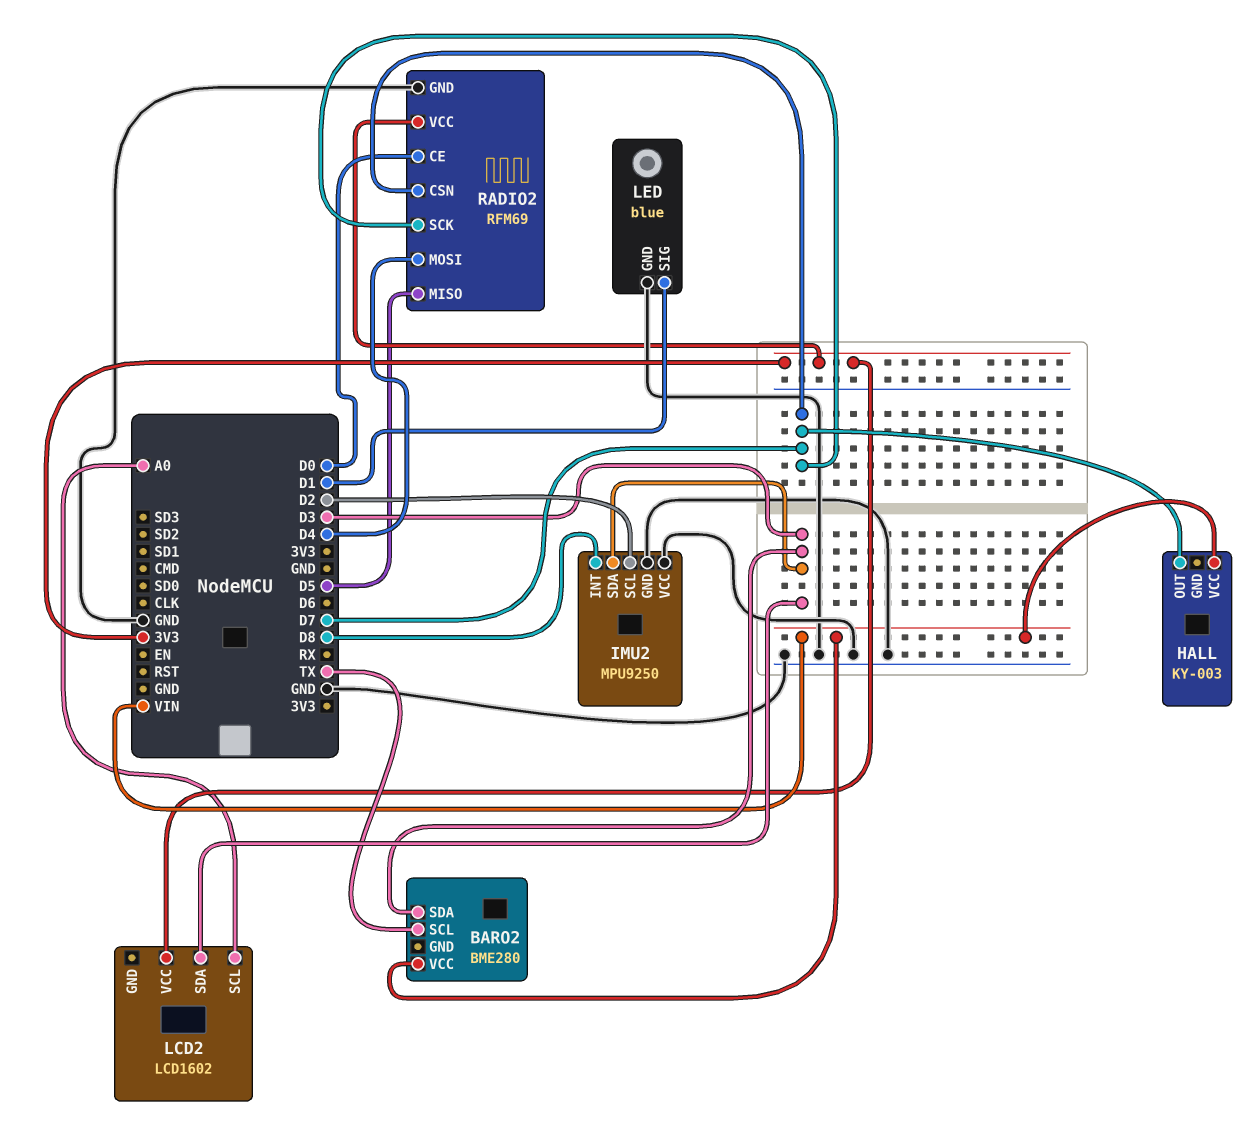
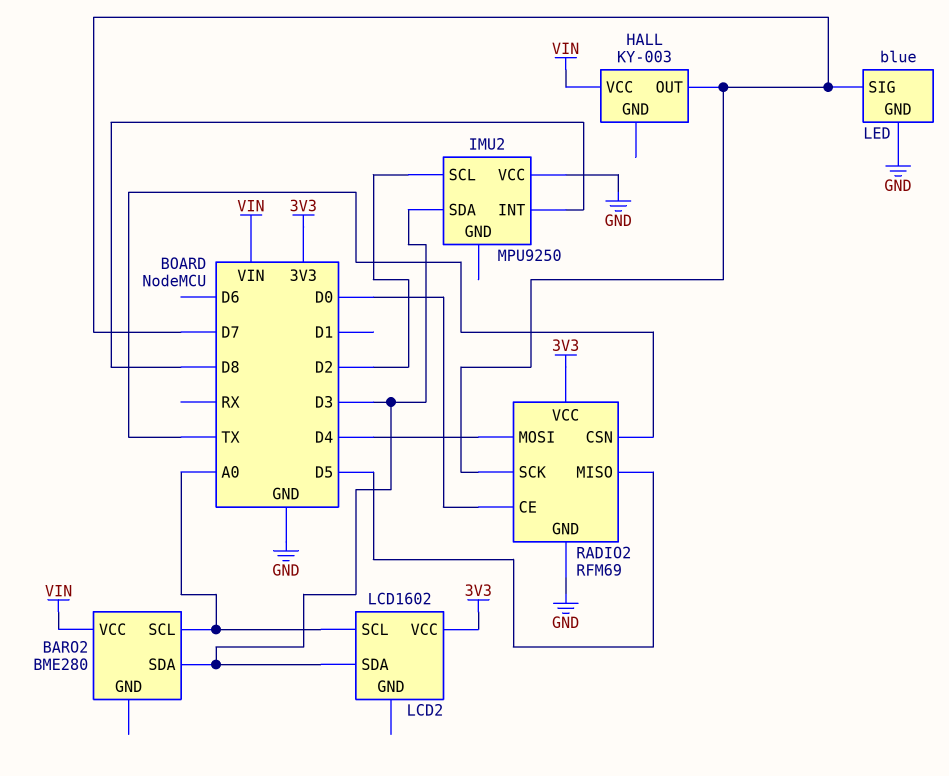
BARO2 pin SCL: TX -> A0
IMU2 pin GND: GND -> none
LED pin SIG: D1 -> D7
RADIO2 pin CSN: D7 -> TX

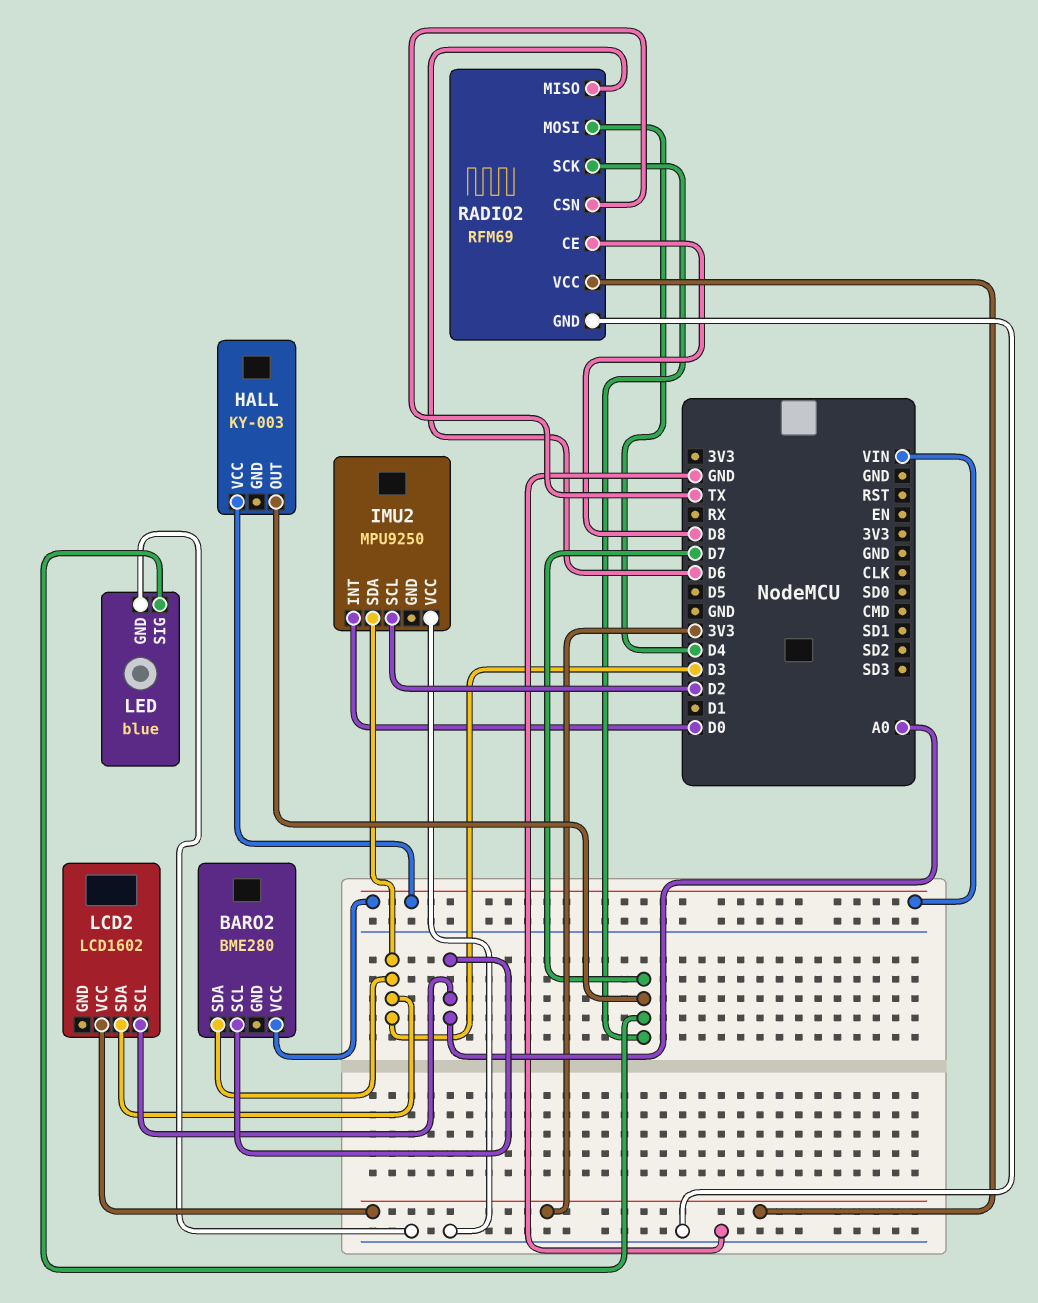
IMU2 pin INT: D8 -> D0
RADIO2 pin CE: D0 -> D8
RADIO2 pin MISO: D5 -> D6

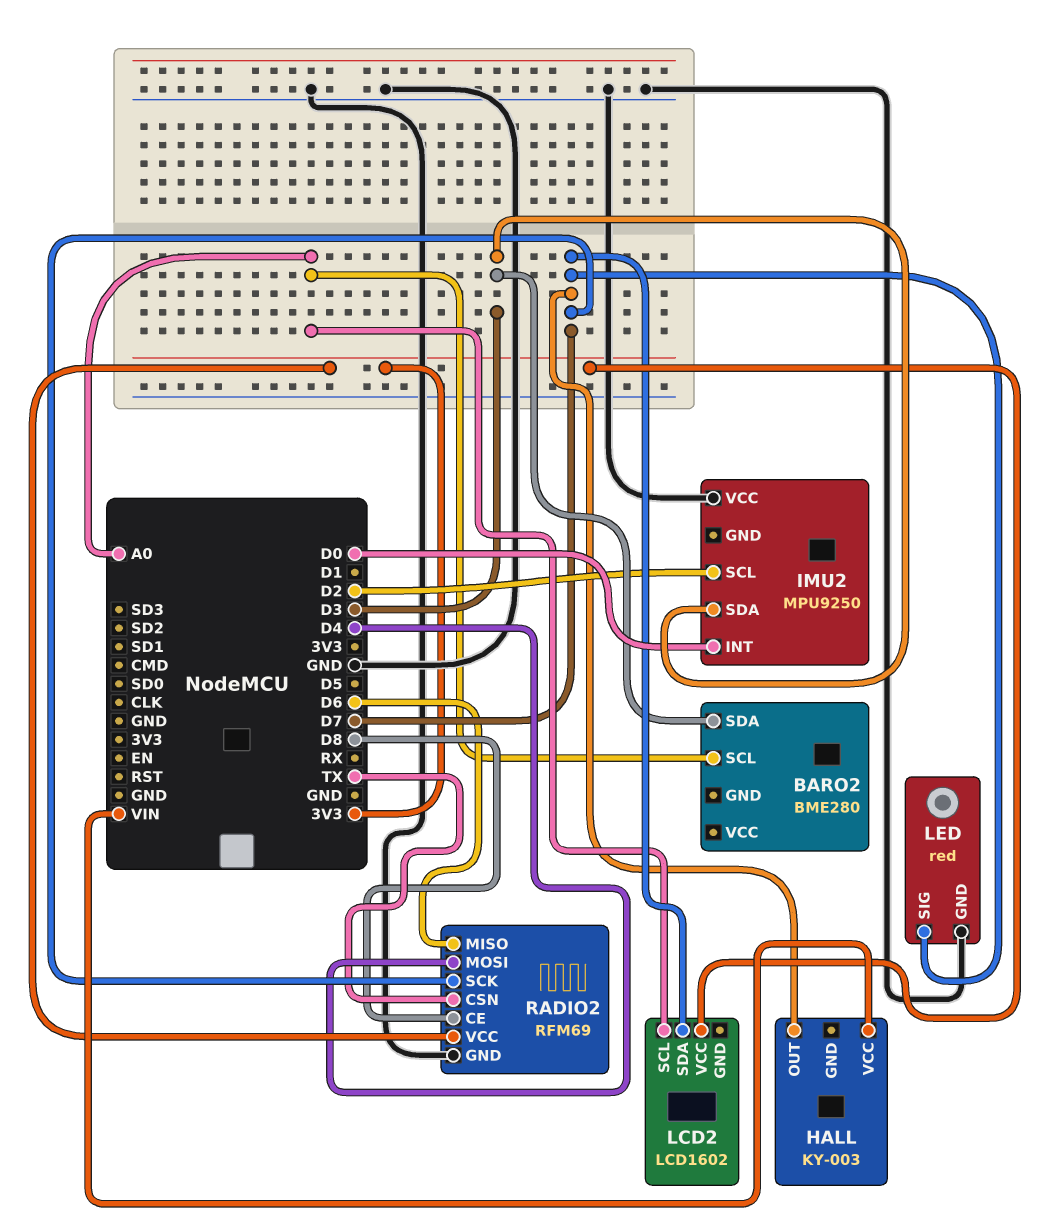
BARO2 pin VCC: VIN -> none
LCD2 pin SDA: D3 -> D7
LED: blue -> red

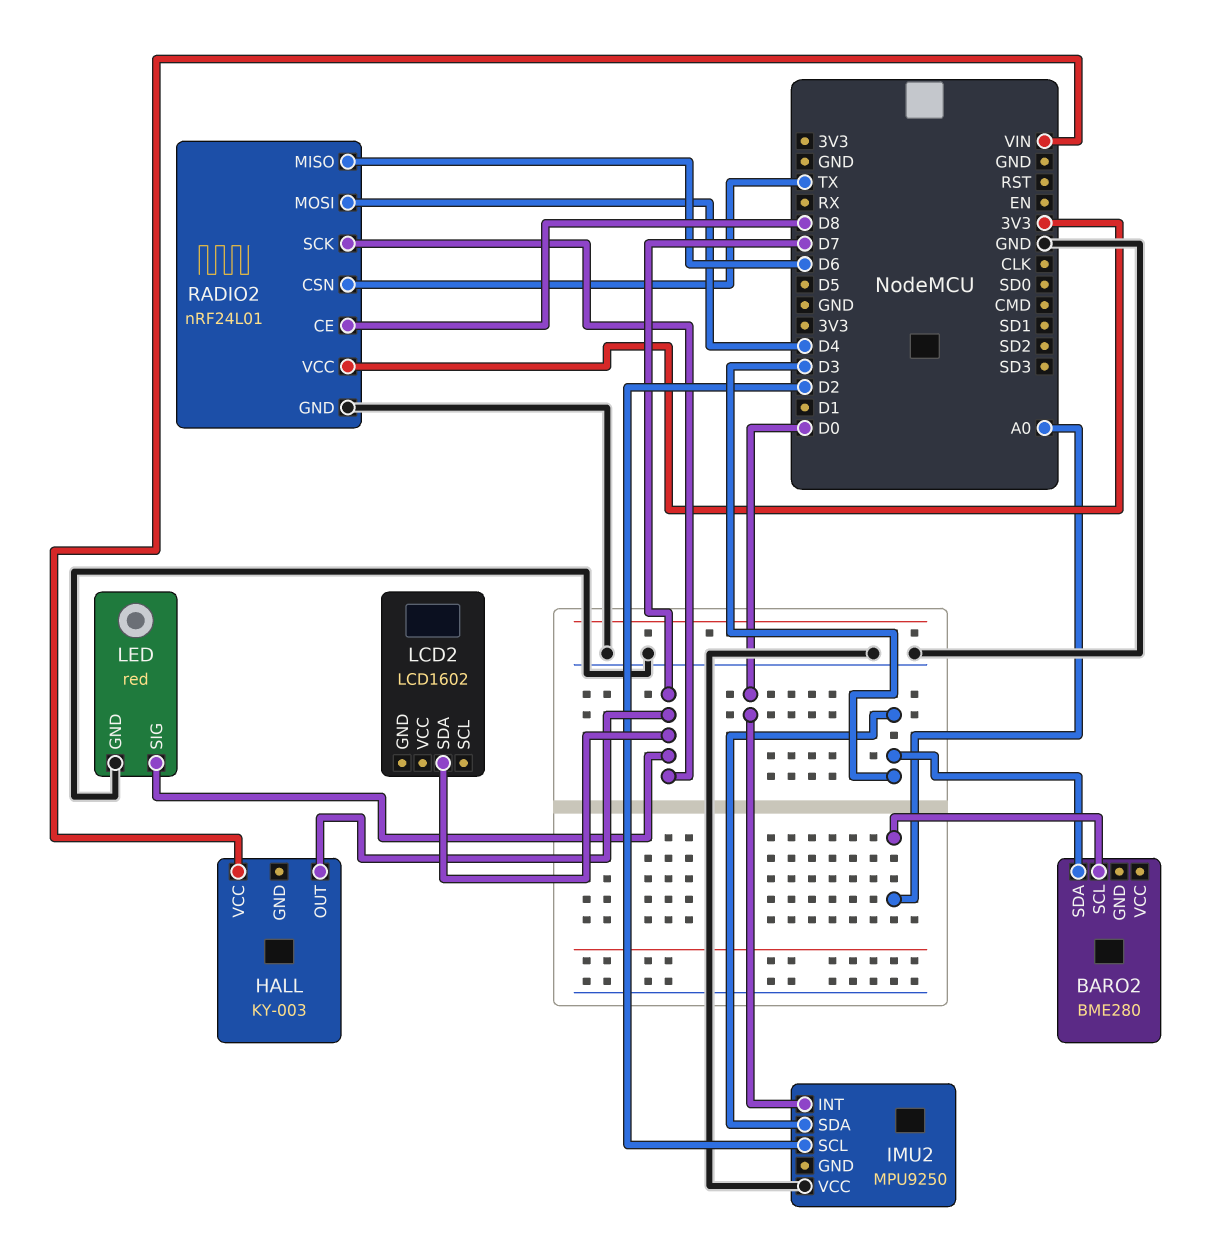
LCD2 pin SCL: A0 -> none
LCD2 pin VCC: 3V3 -> none
RADIO2: RFM69 -> nRF24L01

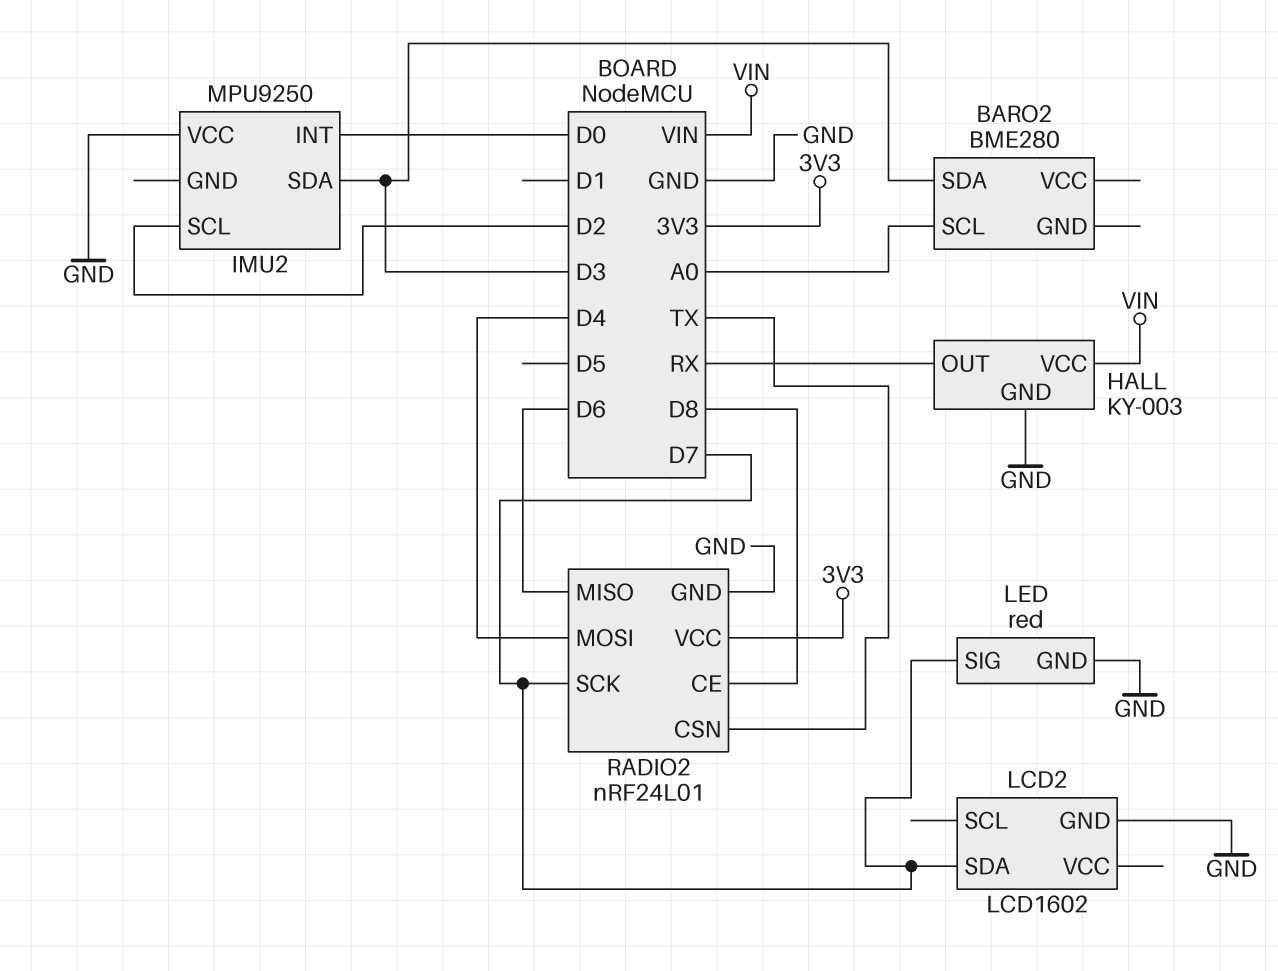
HALL pin GND: none -> GND
HALL pin OUT: D7 -> RX
LCD2 pin GND: none -> GND

